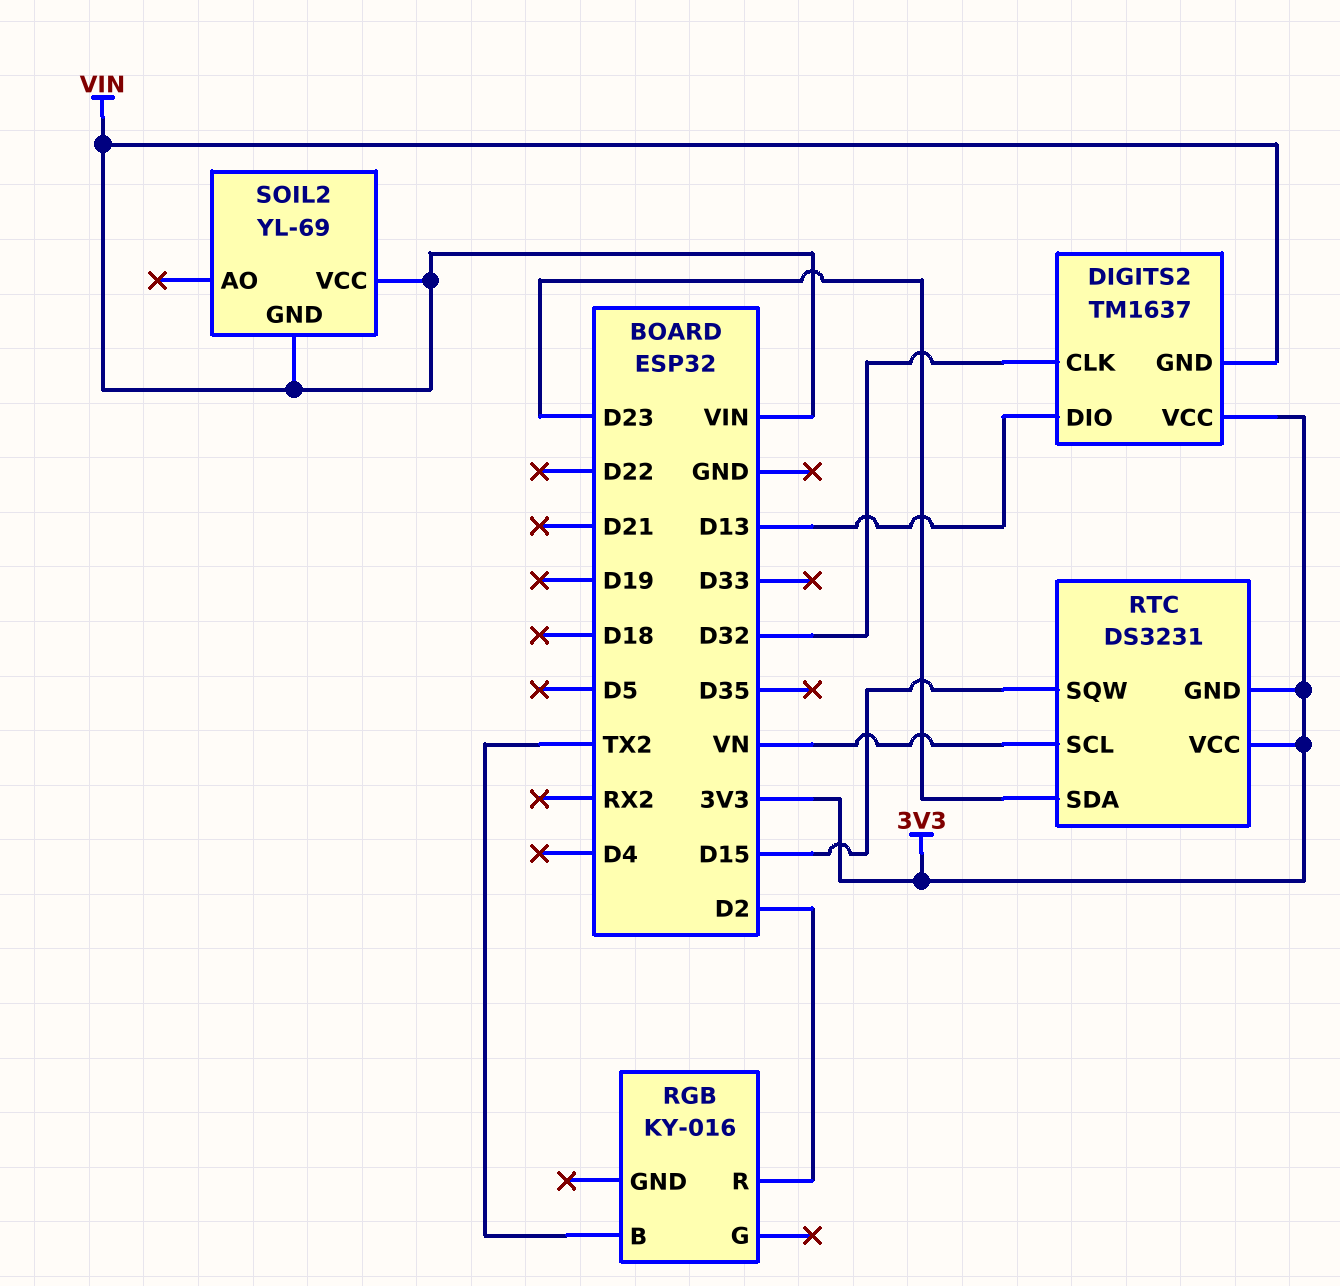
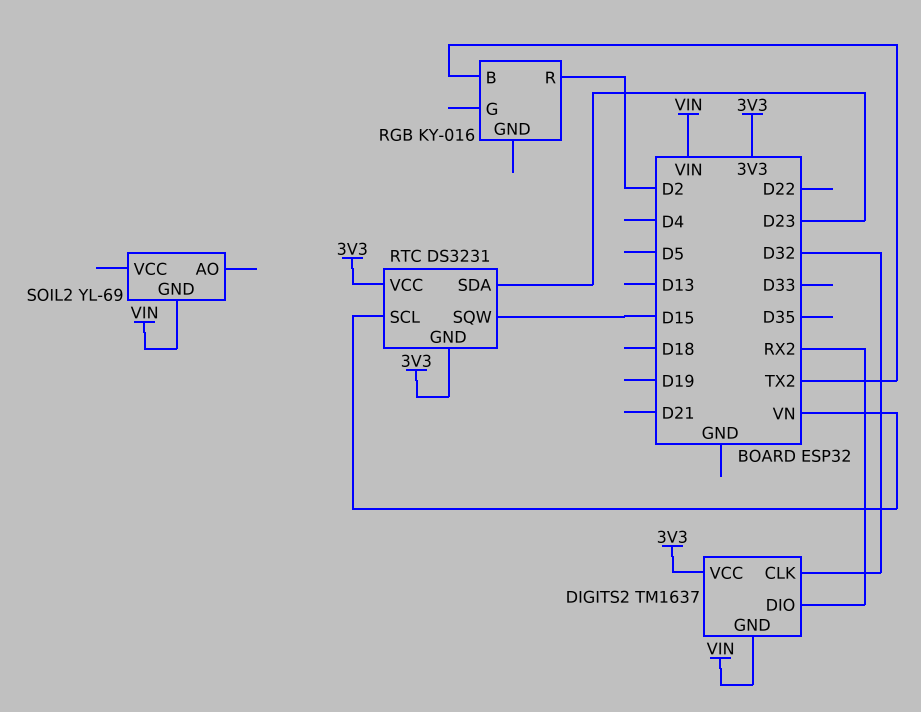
DIGITS2 pin DIO: D13 -> RX2
SOIL2 pin VCC: VIN -> none

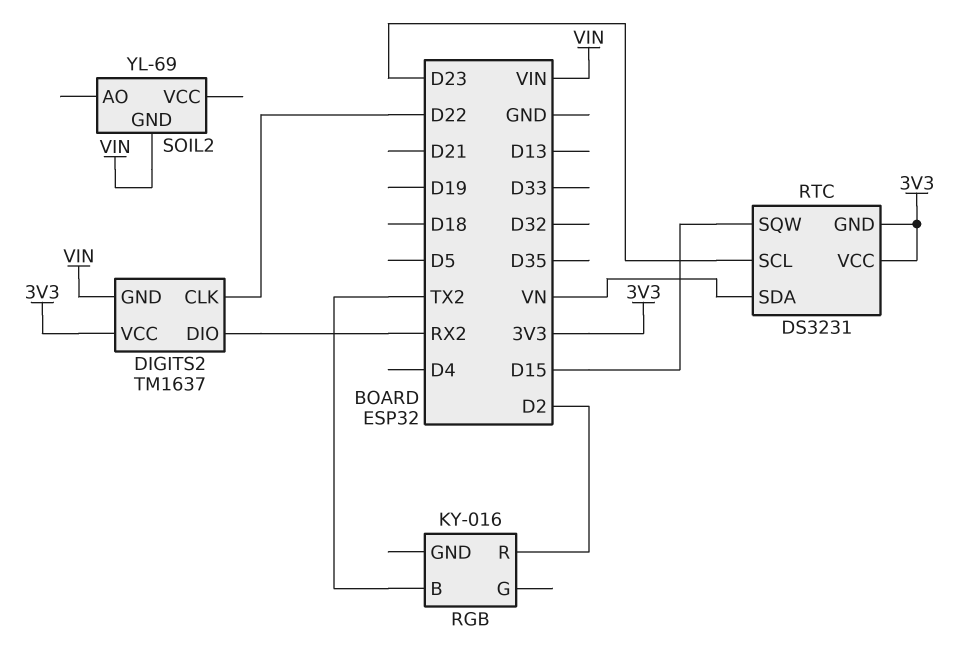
DIGITS2 pin CLK: D32 -> D22
RTC pin SCL: VN -> D23
RTC pin SDA: D23 -> VN

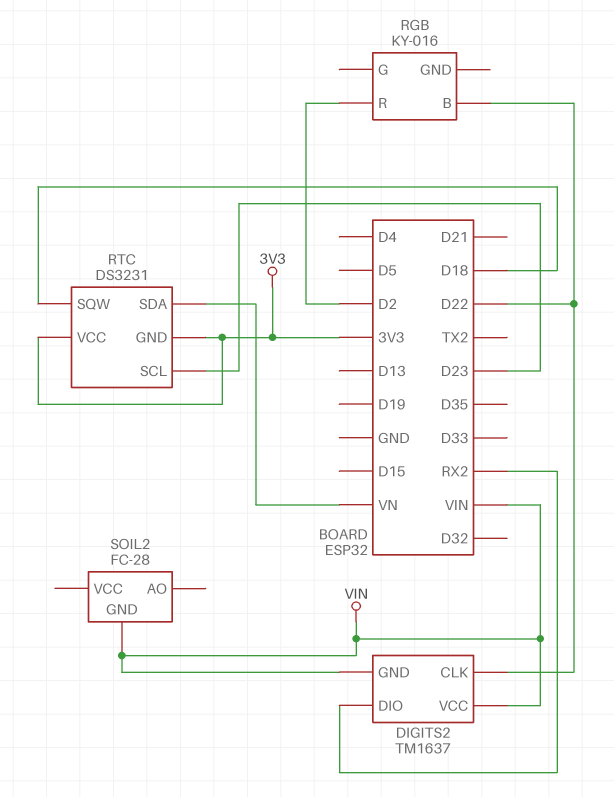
DIGITS2 pin VCC: 3V3 -> VIN
RGB pin B: TX2 -> D22
RTC pin SQW: D15 -> D18
SOIL2: YL-69 -> FC-28

